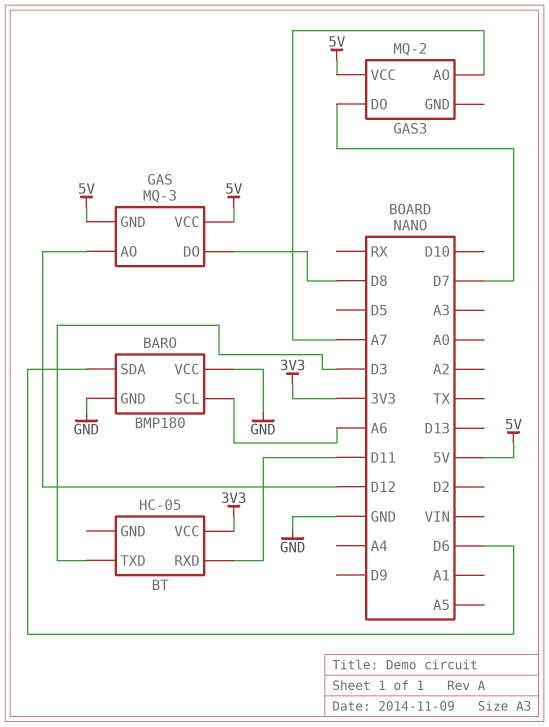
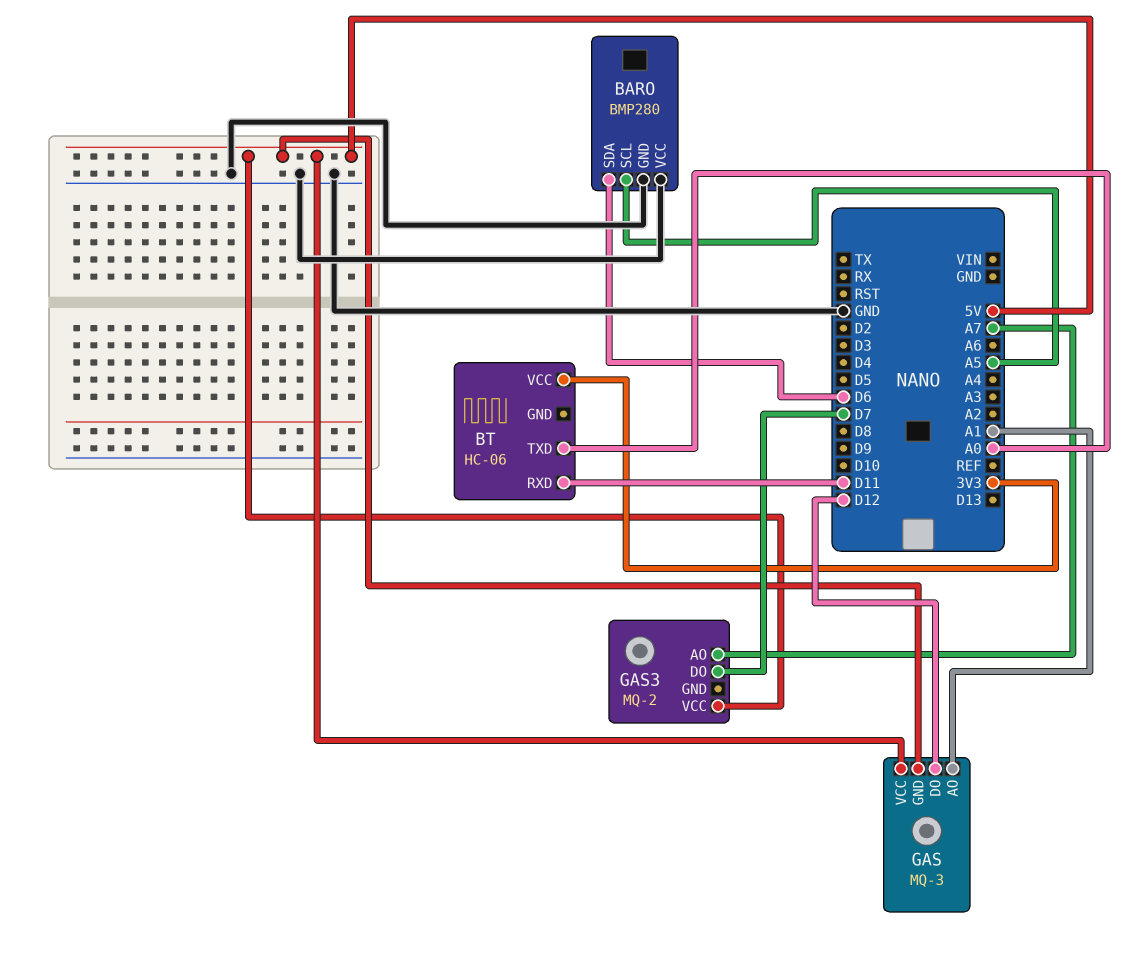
BARO: BMP180 -> BMP280
BARO pin SCL: A6 -> A5
BT: HC-05 -> HC-06
BT pin TXD: D3 -> A0
GAS pin AO: D12 -> A1
GAS pin DO: D8 -> D12

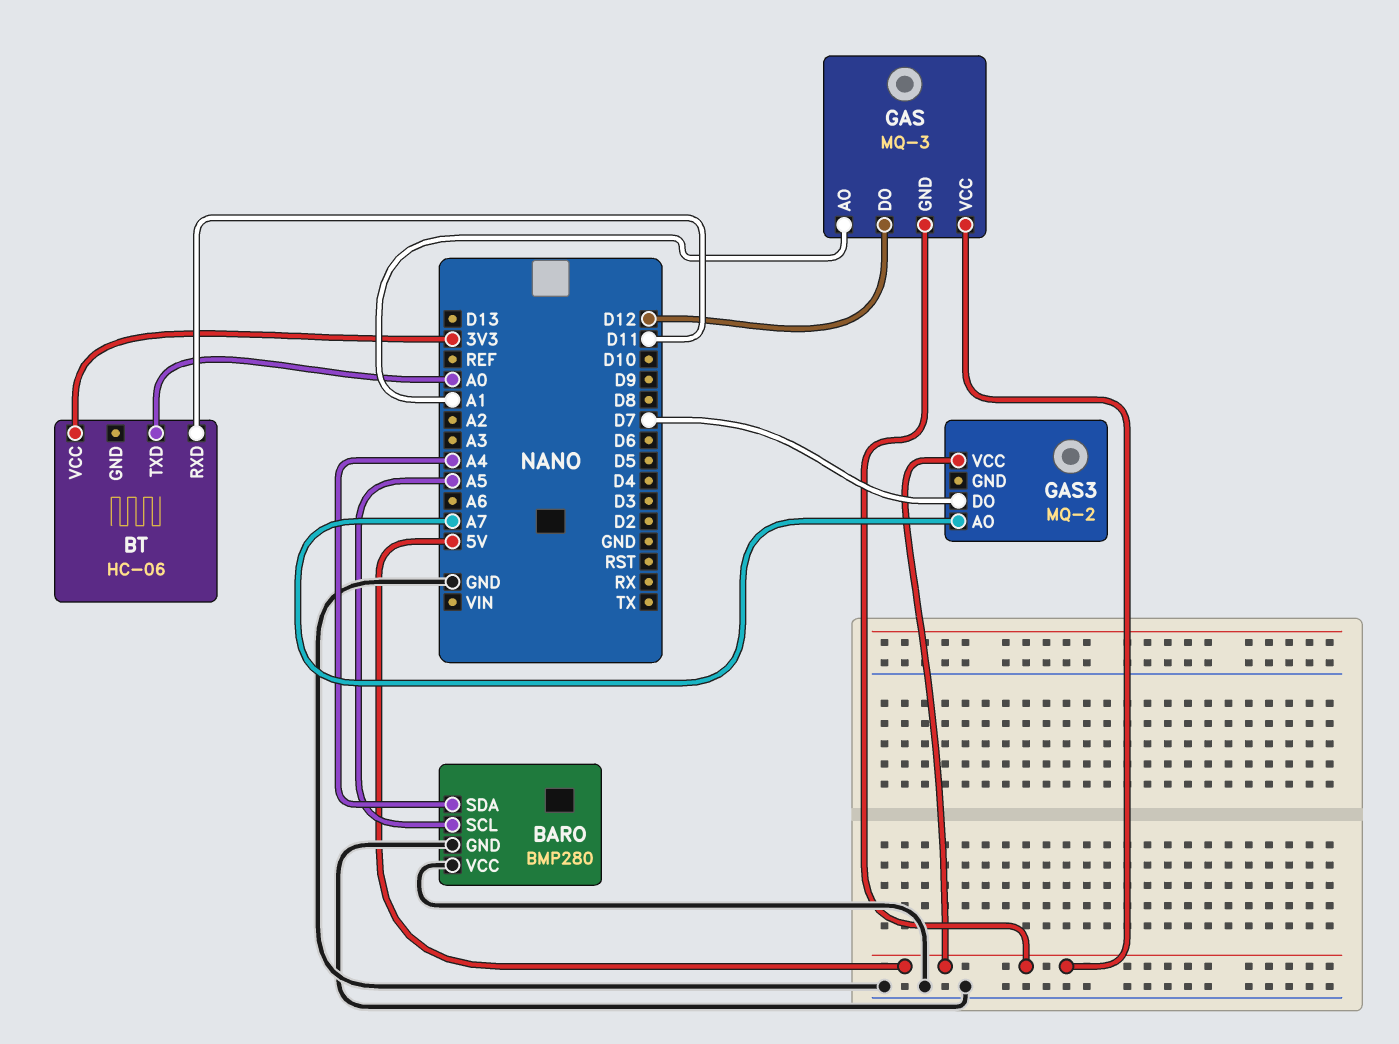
BARO pin SDA: D6 -> A4

